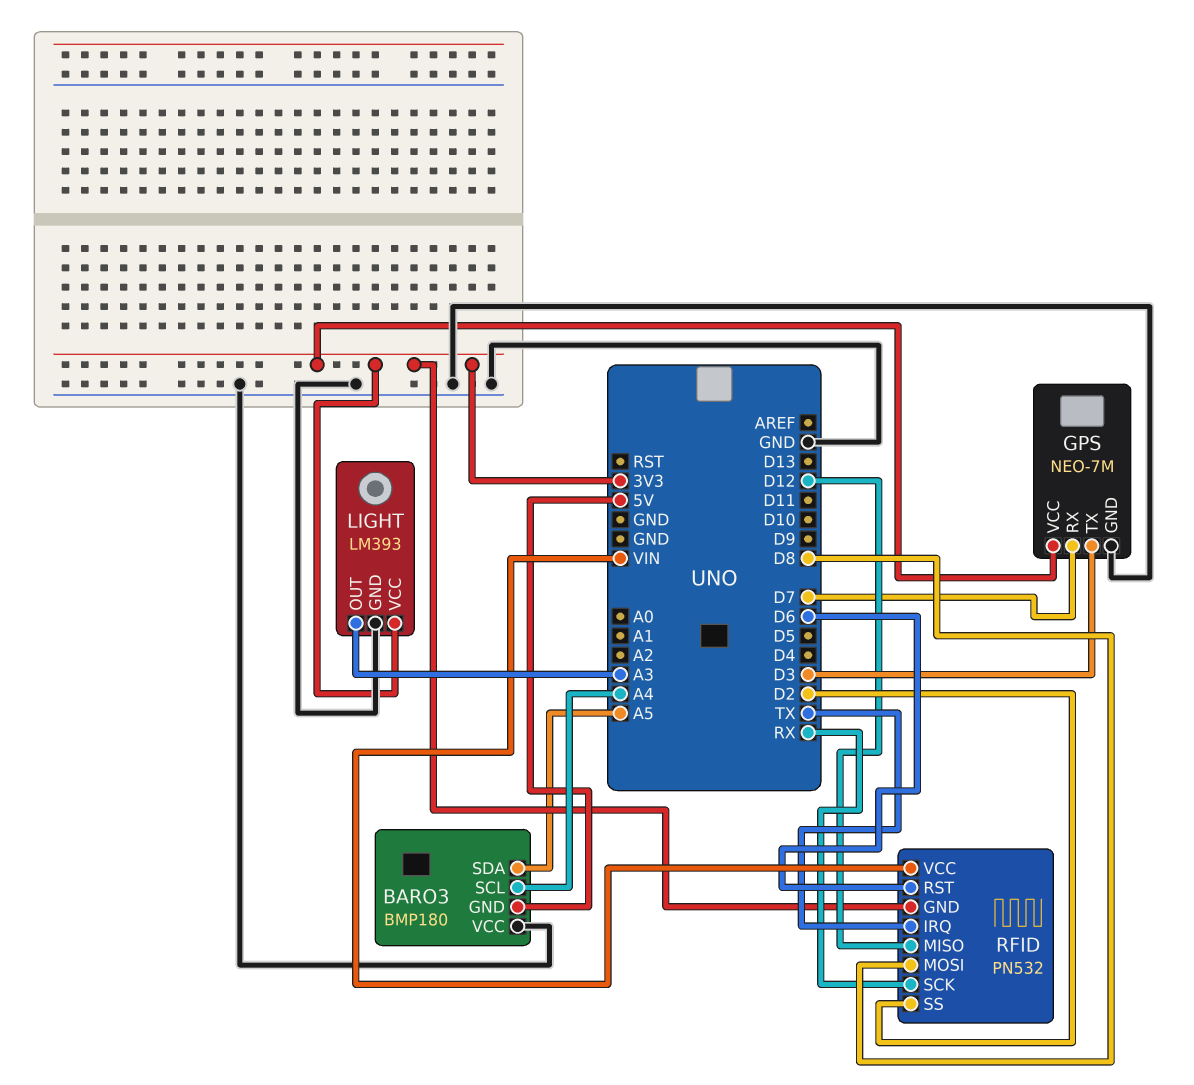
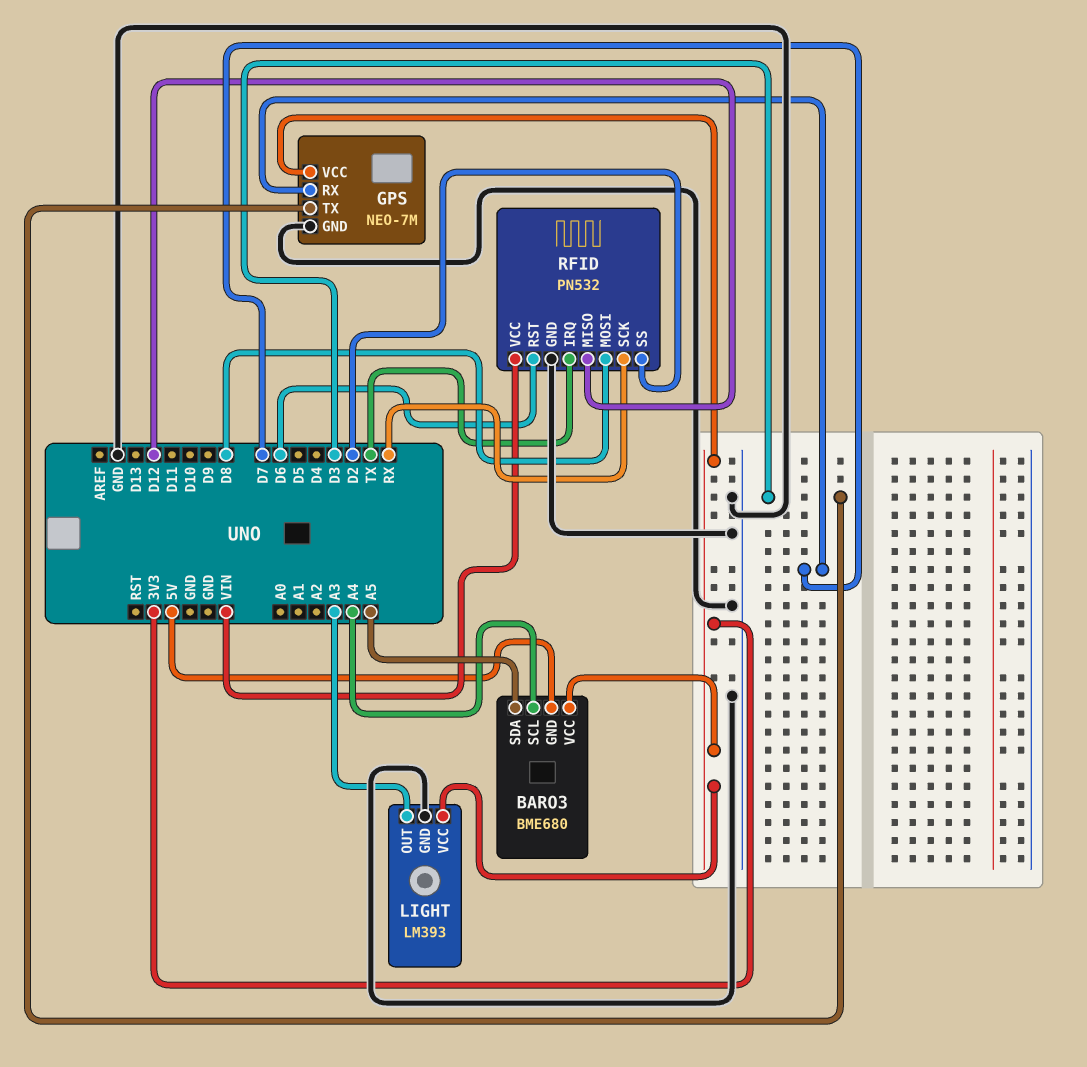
BARO3: BMP180 -> BME680
BARO3 pin VCC: GND -> 3V3
RFID pin GND: 3V3 -> GND

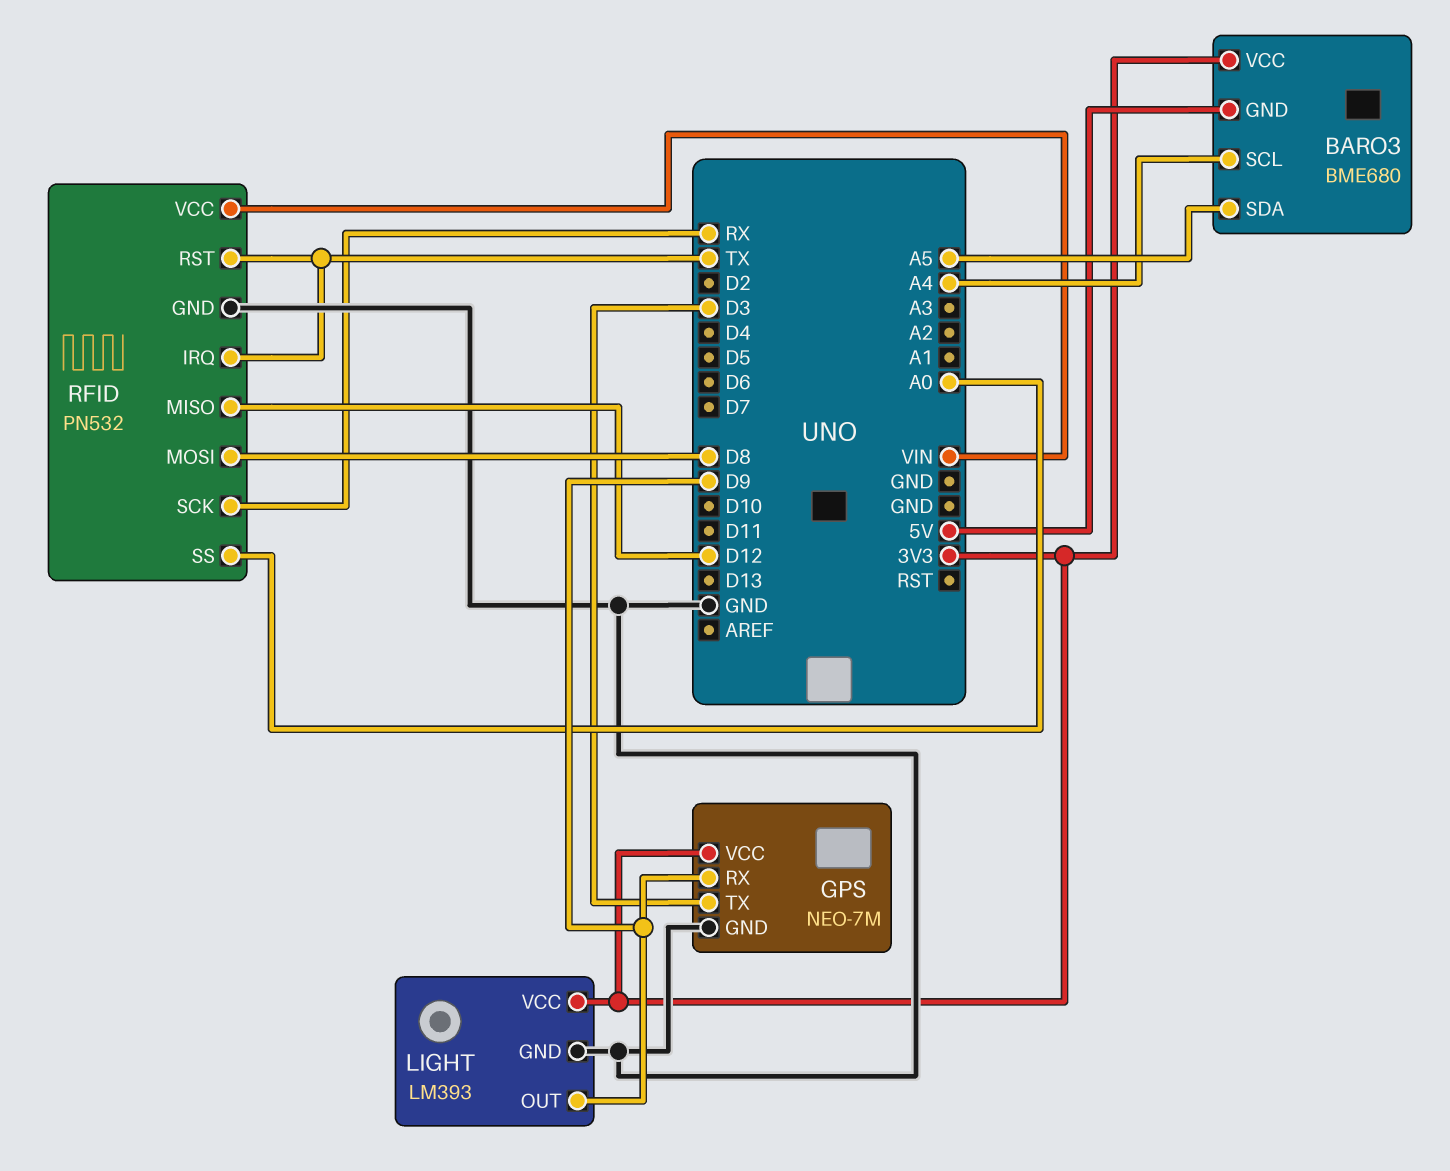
GPS pin RX: D7 -> D9
LIGHT pin OUT: A3 -> D9
RFID pin RST: D6 -> TX
RFID pin SS: D2 -> A0

